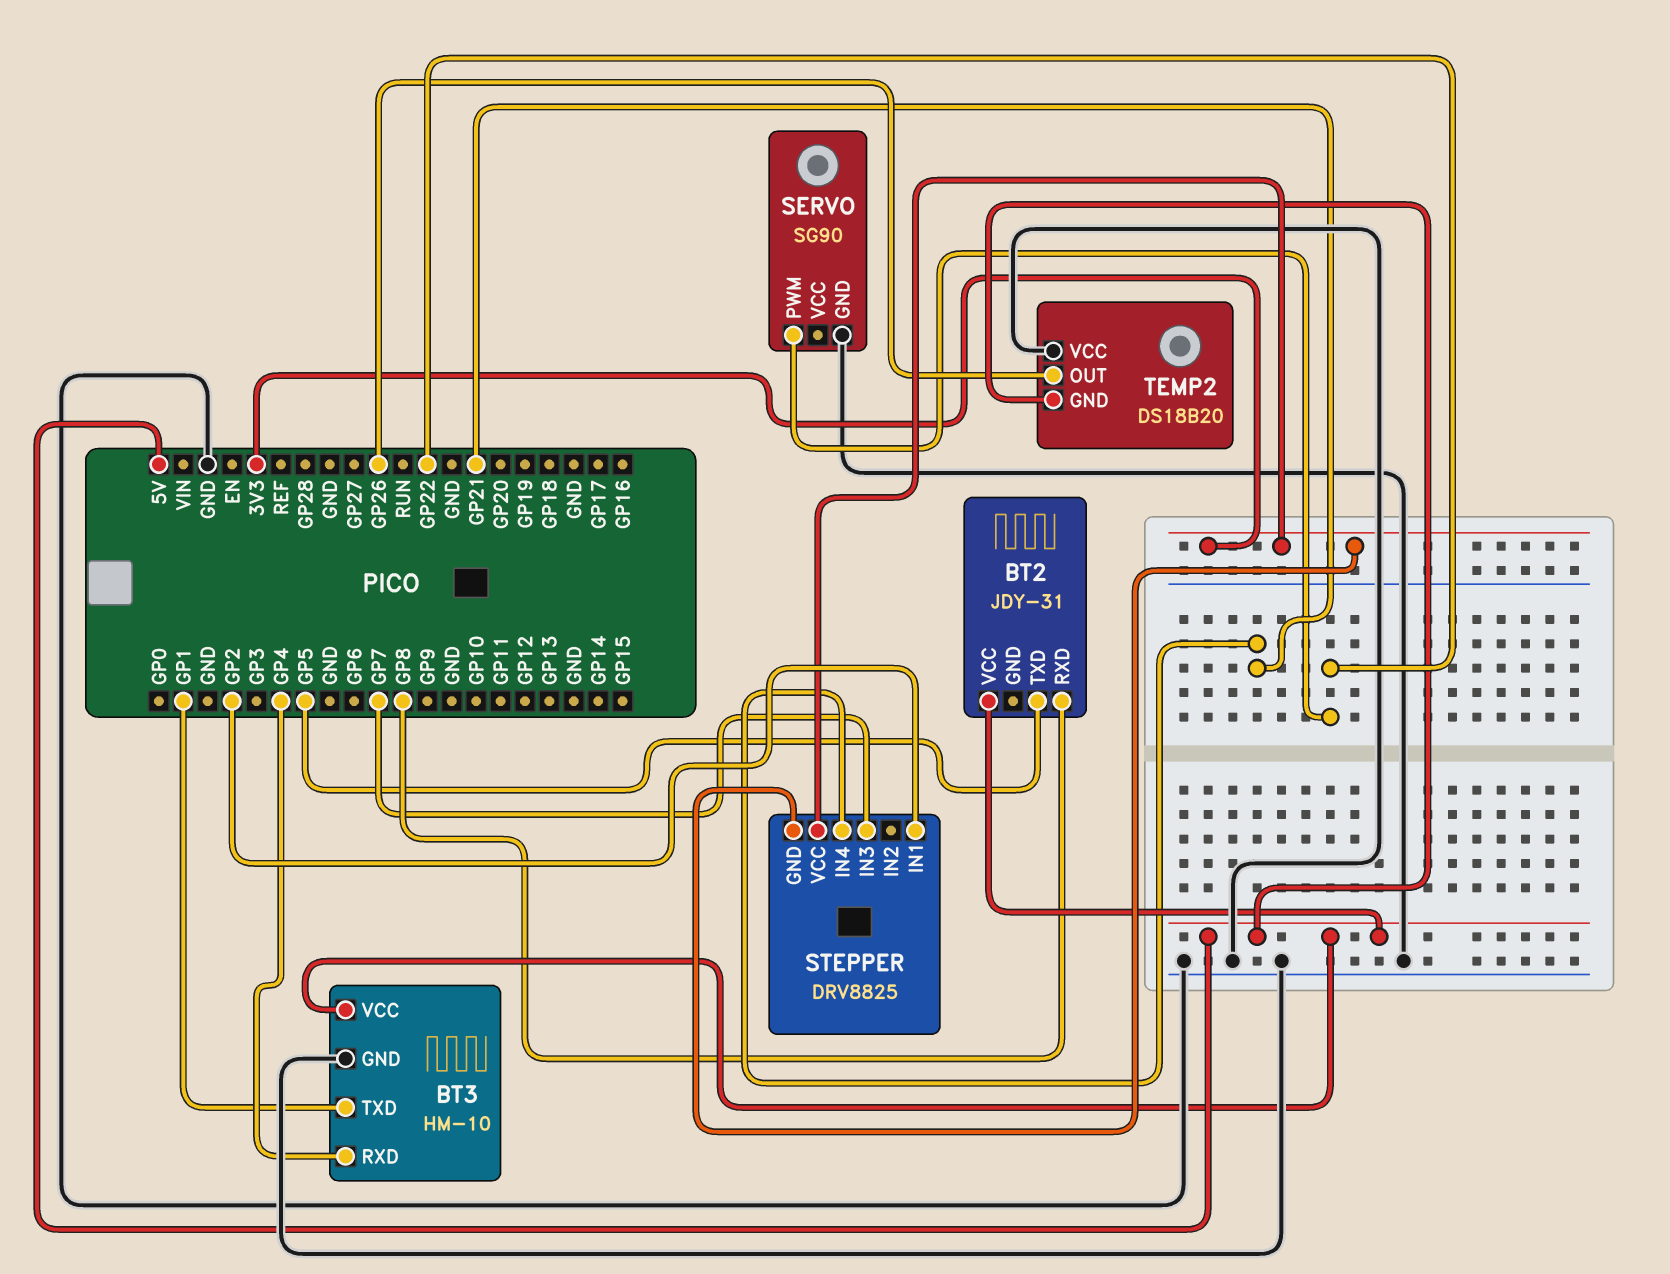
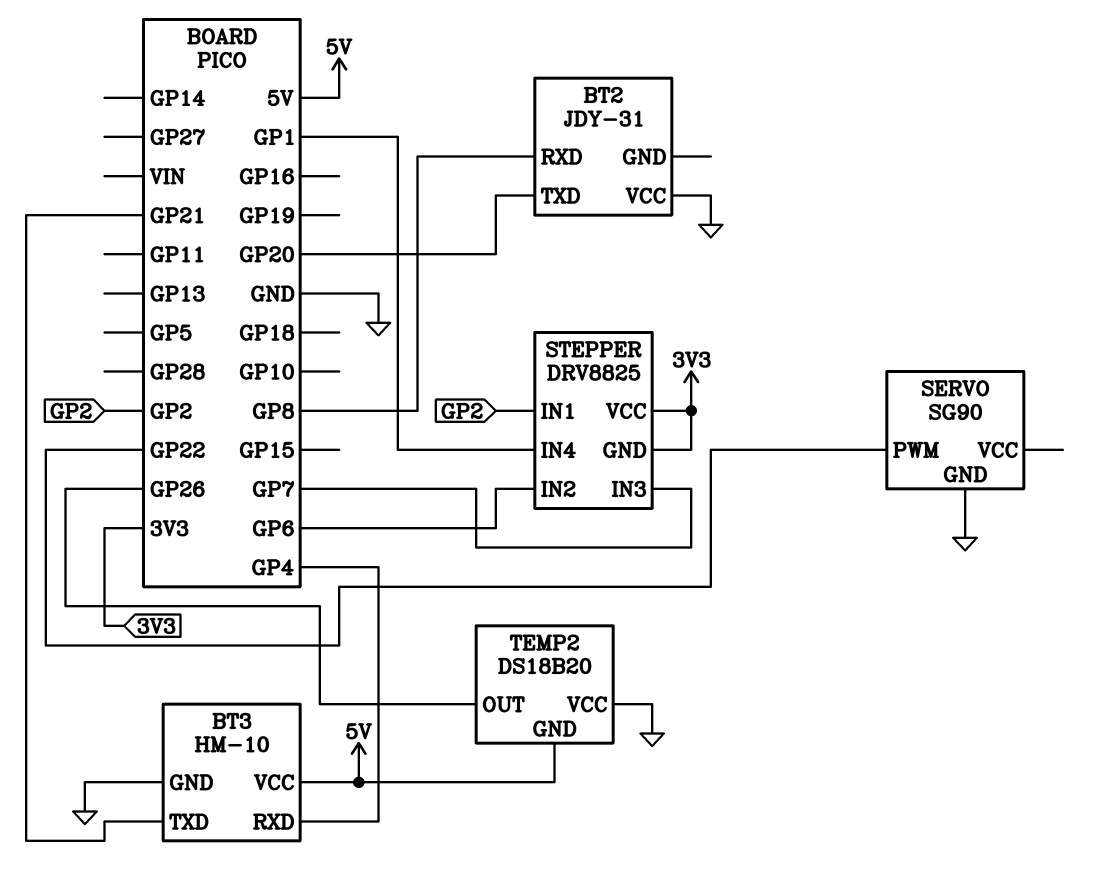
BT2 pin TXD: GP5 -> GP20
BT2 pin VCC: 5V -> GND
BT3 pin TXD: GP1 -> GP21
STEPPER pin IN2: none -> GP6
STEPPER pin IN4: GP21 -> GP1

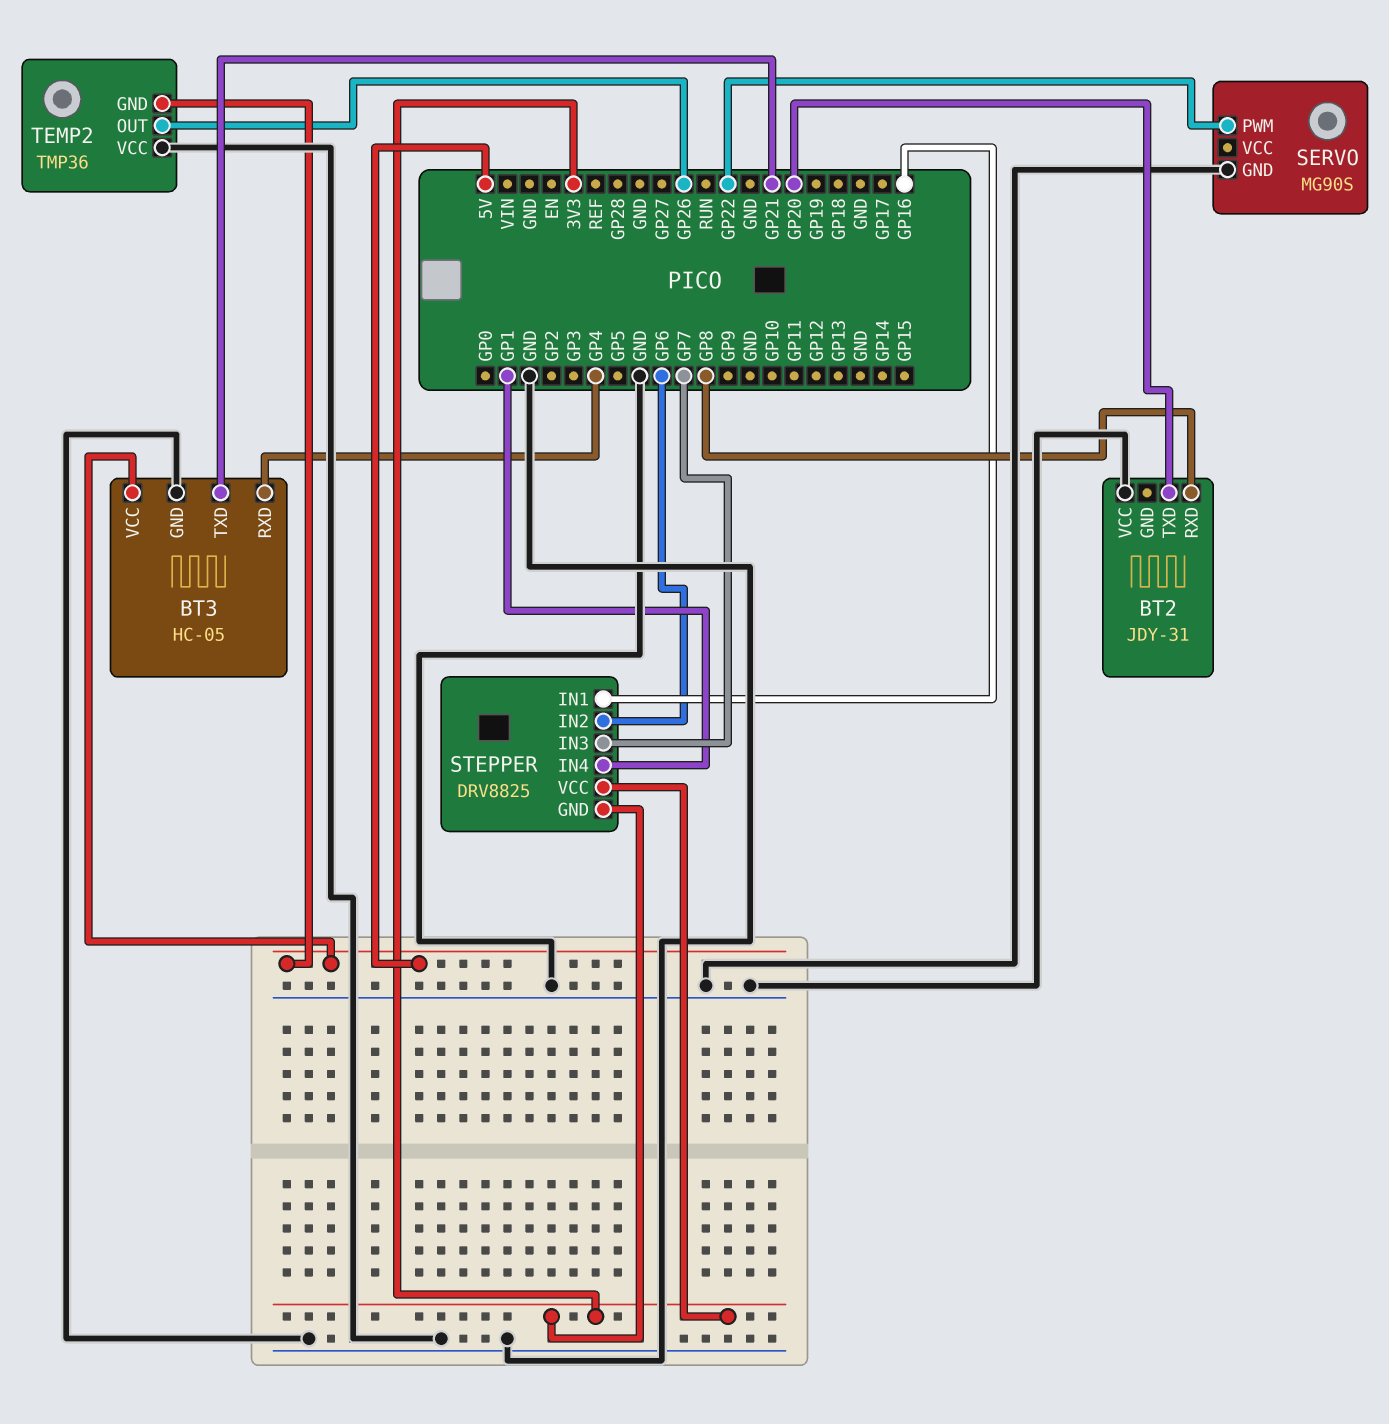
BT3: HM-10 -> HC-05
SERVO: SG90 -> MG90S
STEPPER pin IN1: GP2 -> GP16
TEMP2: DS18B20 -> TMP36

